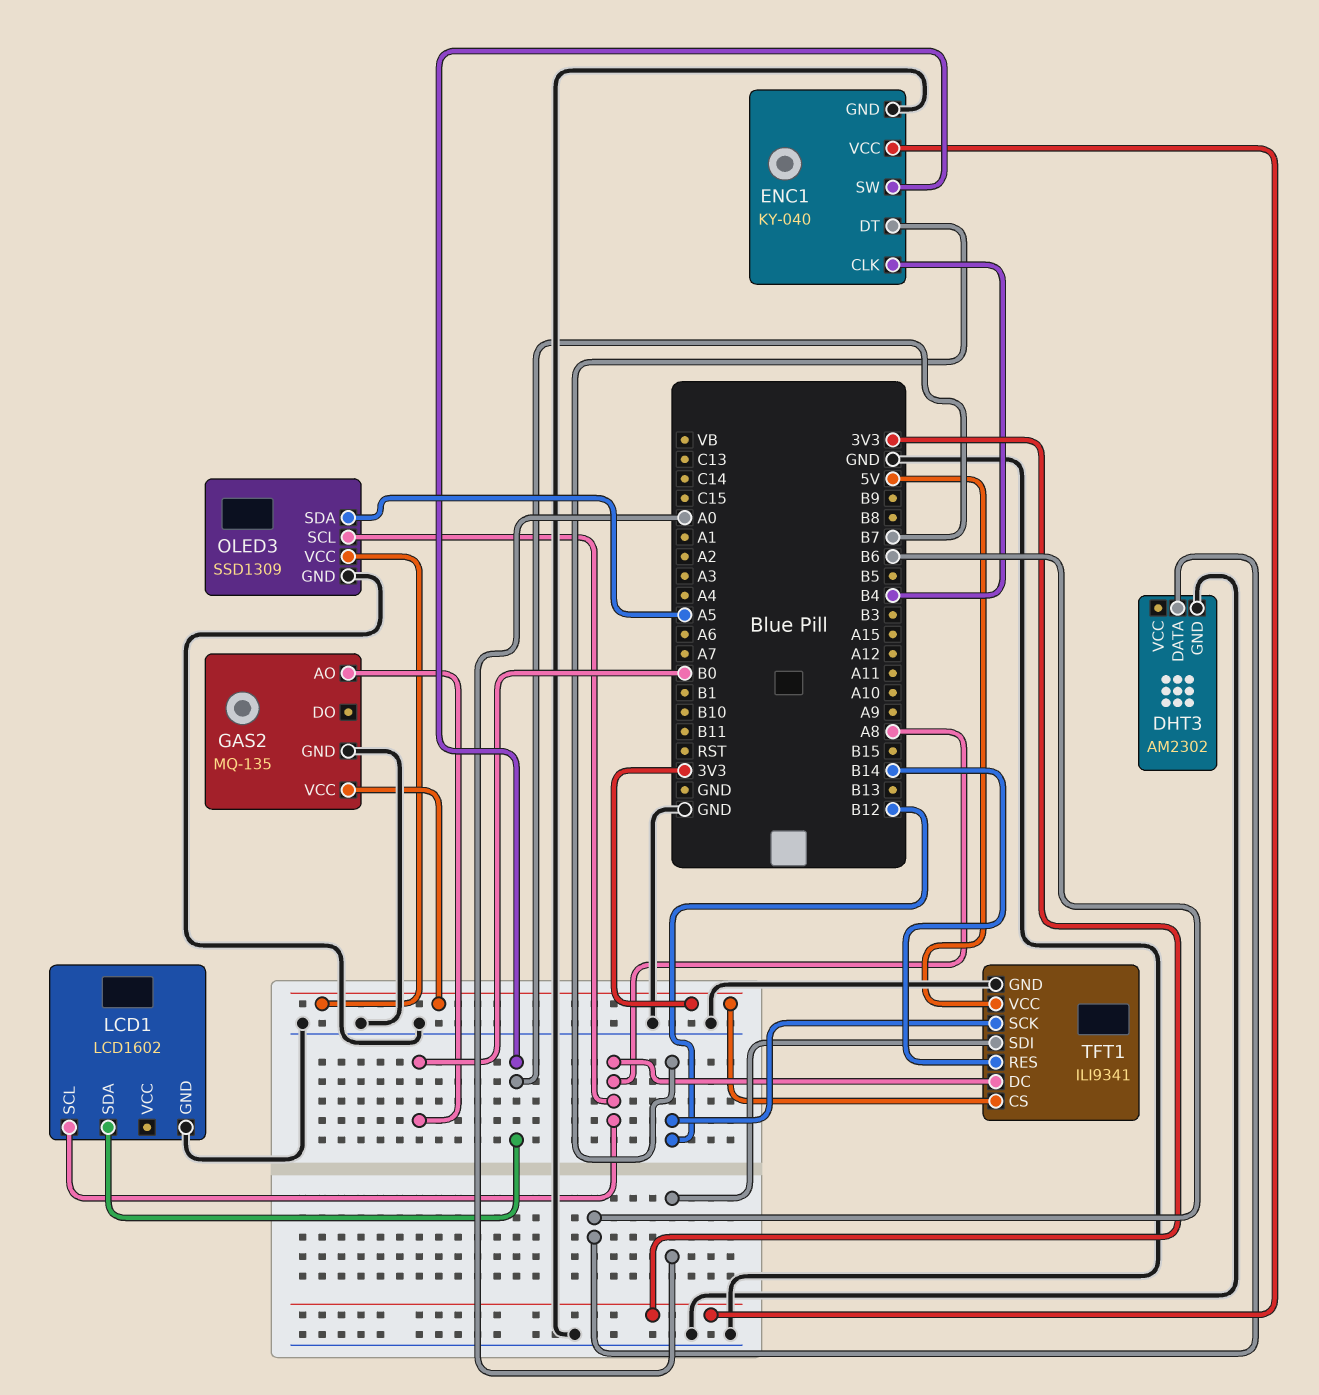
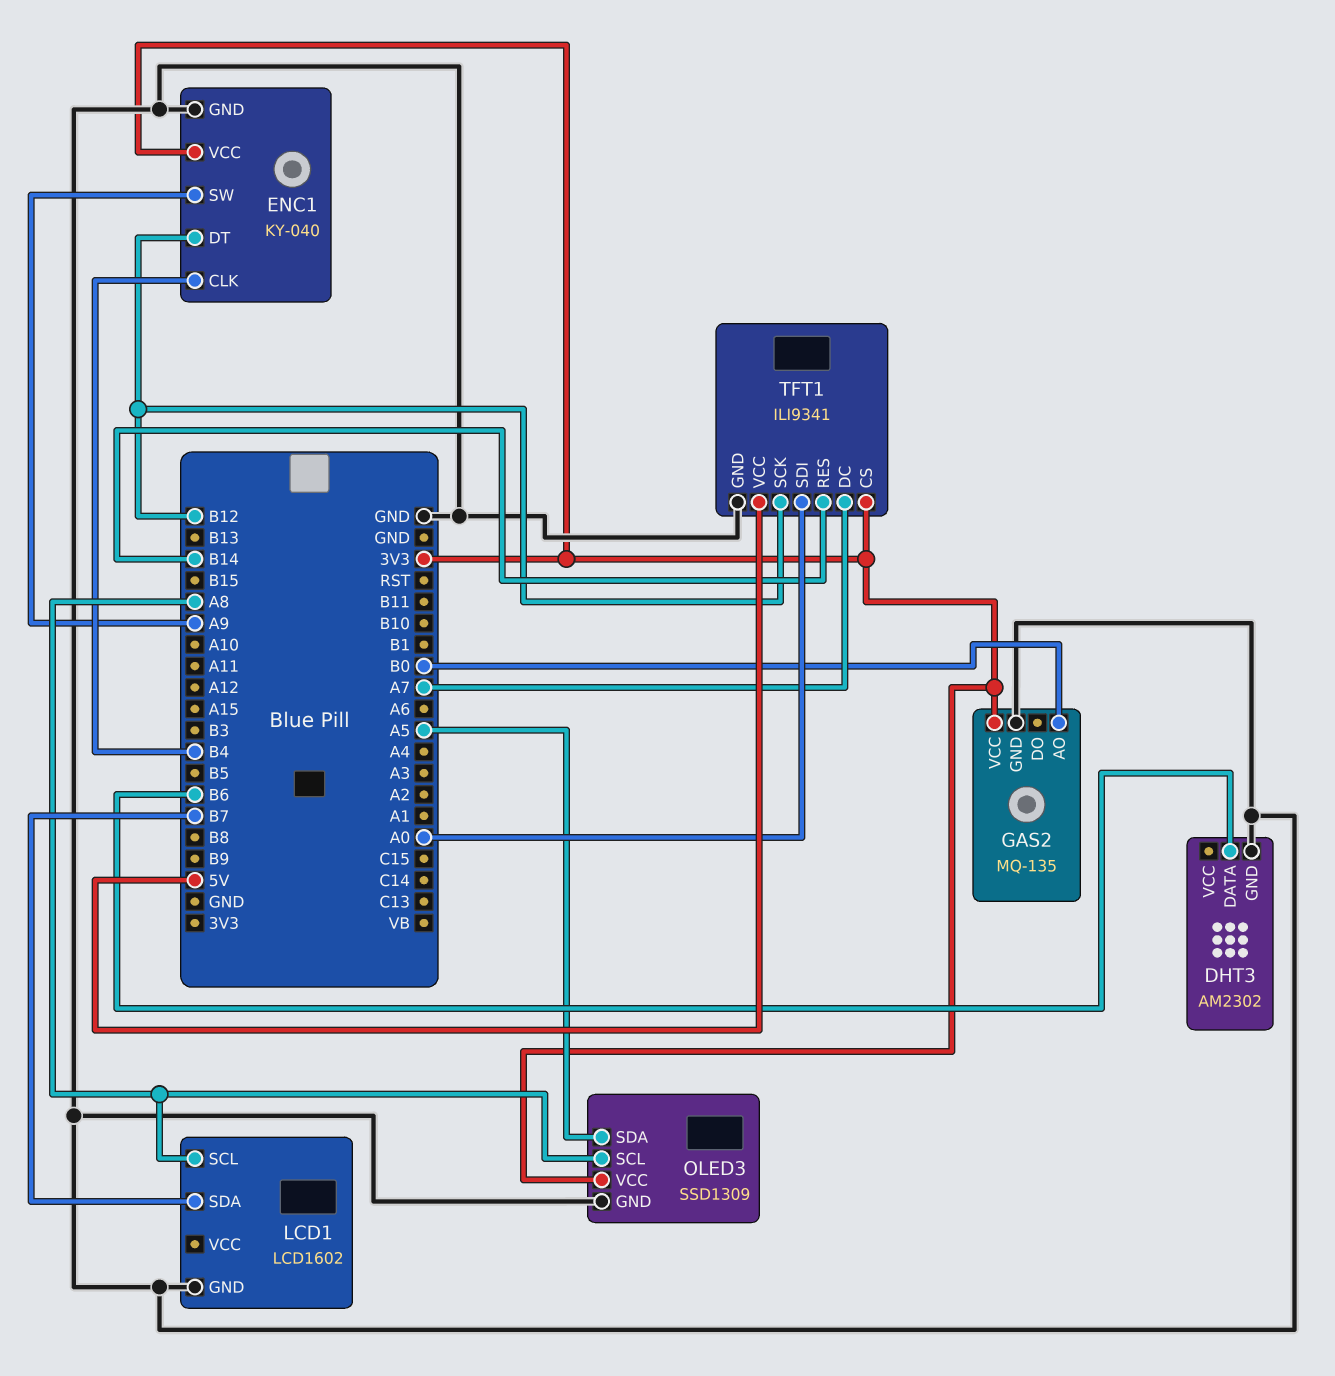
ENC1 pin SW: B7 -> A9
TFT1 pin DC: A8 -> A7

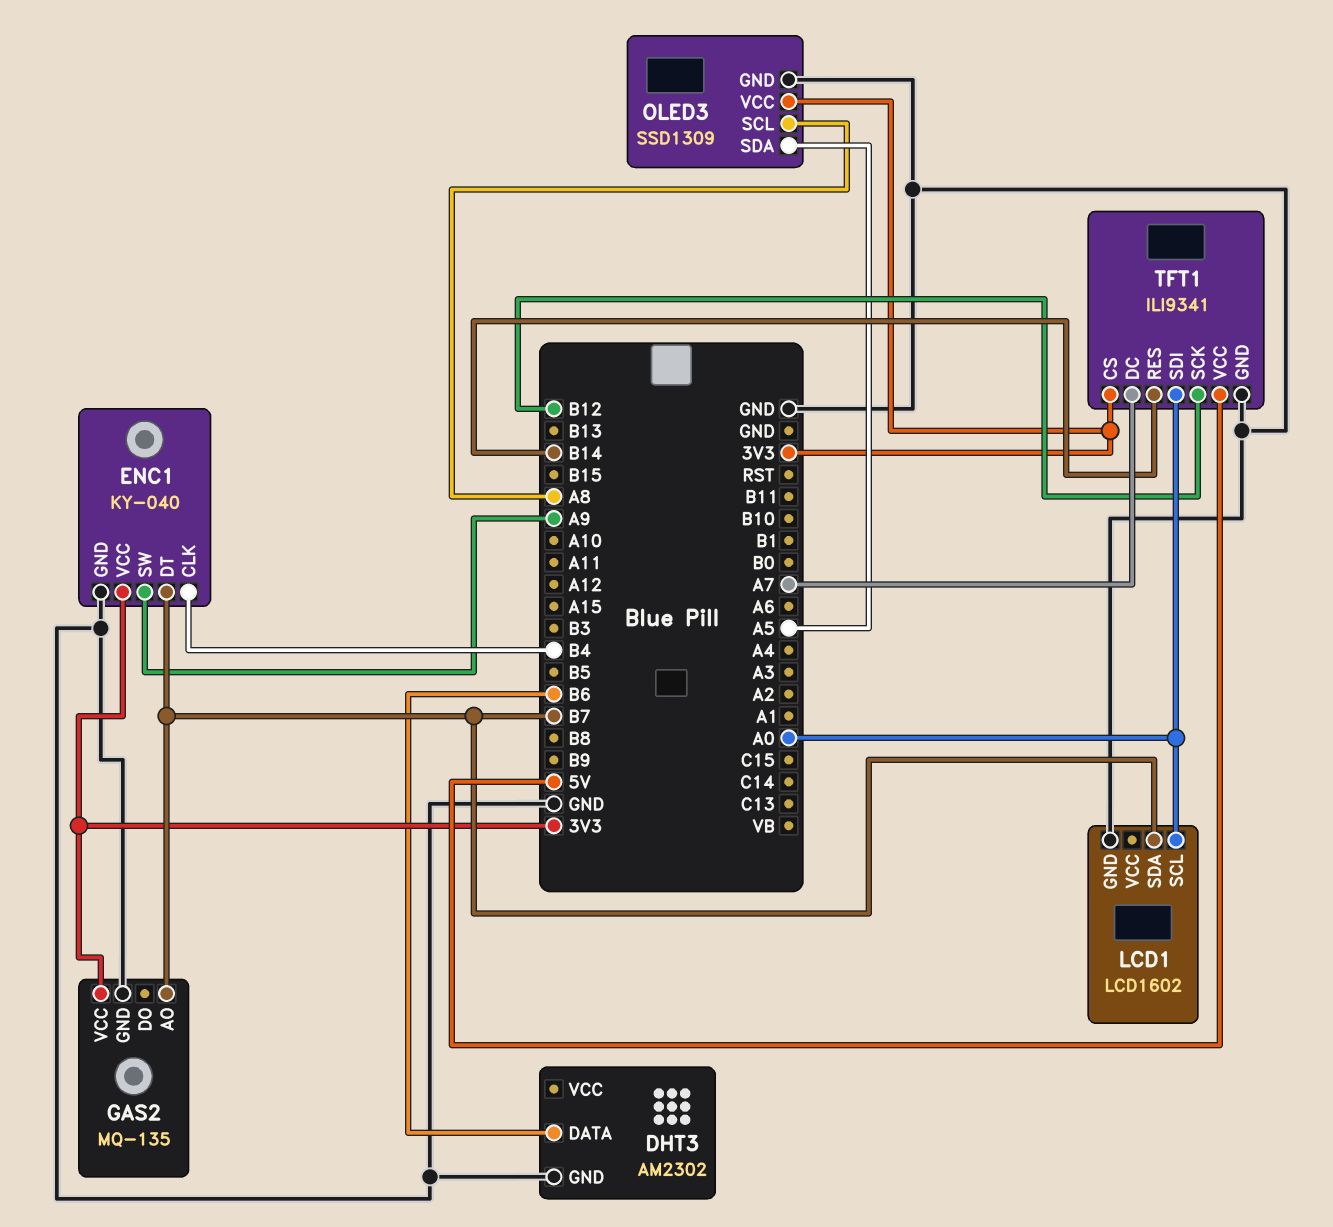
ENC1 pin DT: B12 -> B7
GAS2 pin AO: B0 -> B7
LCD1 pin SCL: A8 -> A0

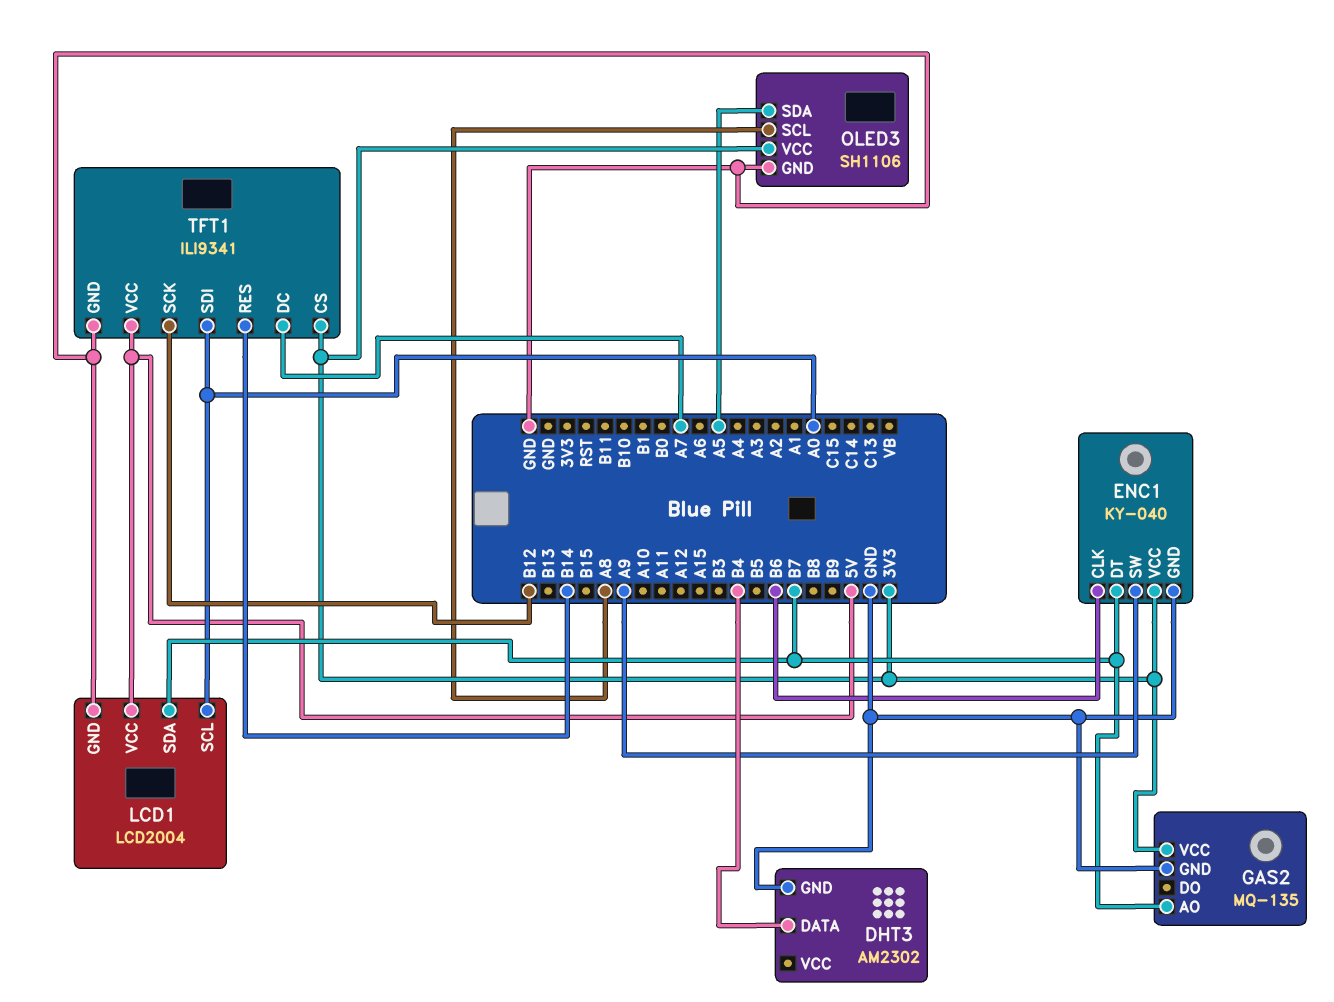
DHT3 pin DATA: B6 -> B4
ENC1 pin CLK: B4 -> B6
LCD1: LCD1602 -> LCD2004
LCD1 pin VCC: none -> 5V
OLED3: SSD1309 -> SH1106

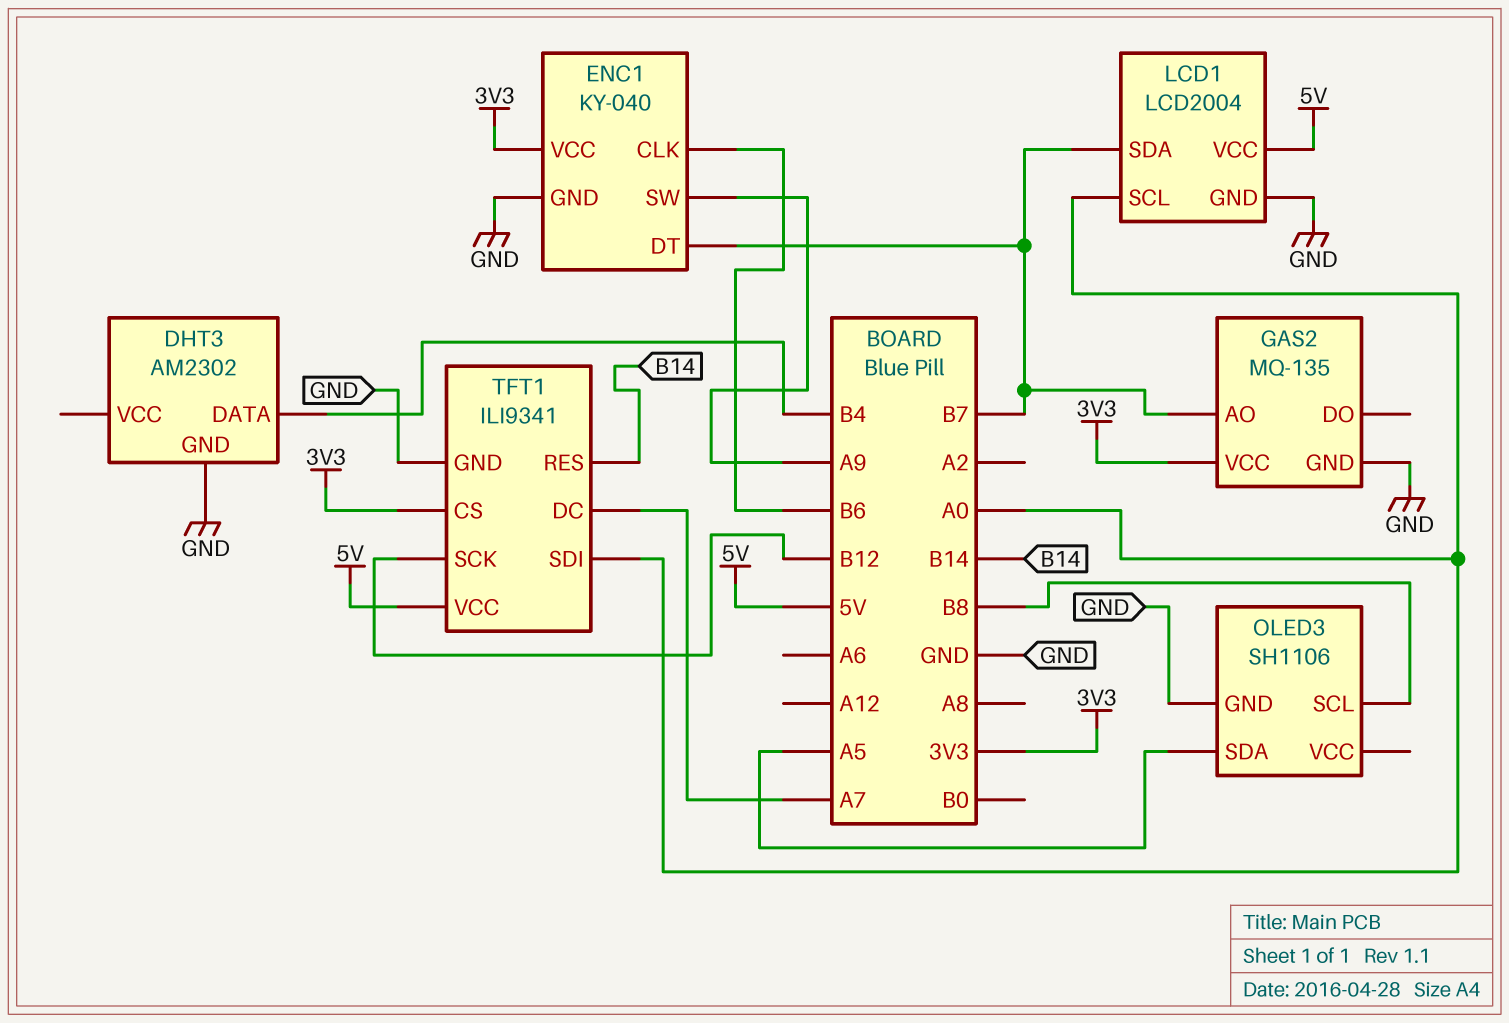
OLED3 pin SCL: A8 -> B8
OLED3 pin VCC: 3V3 -> none

